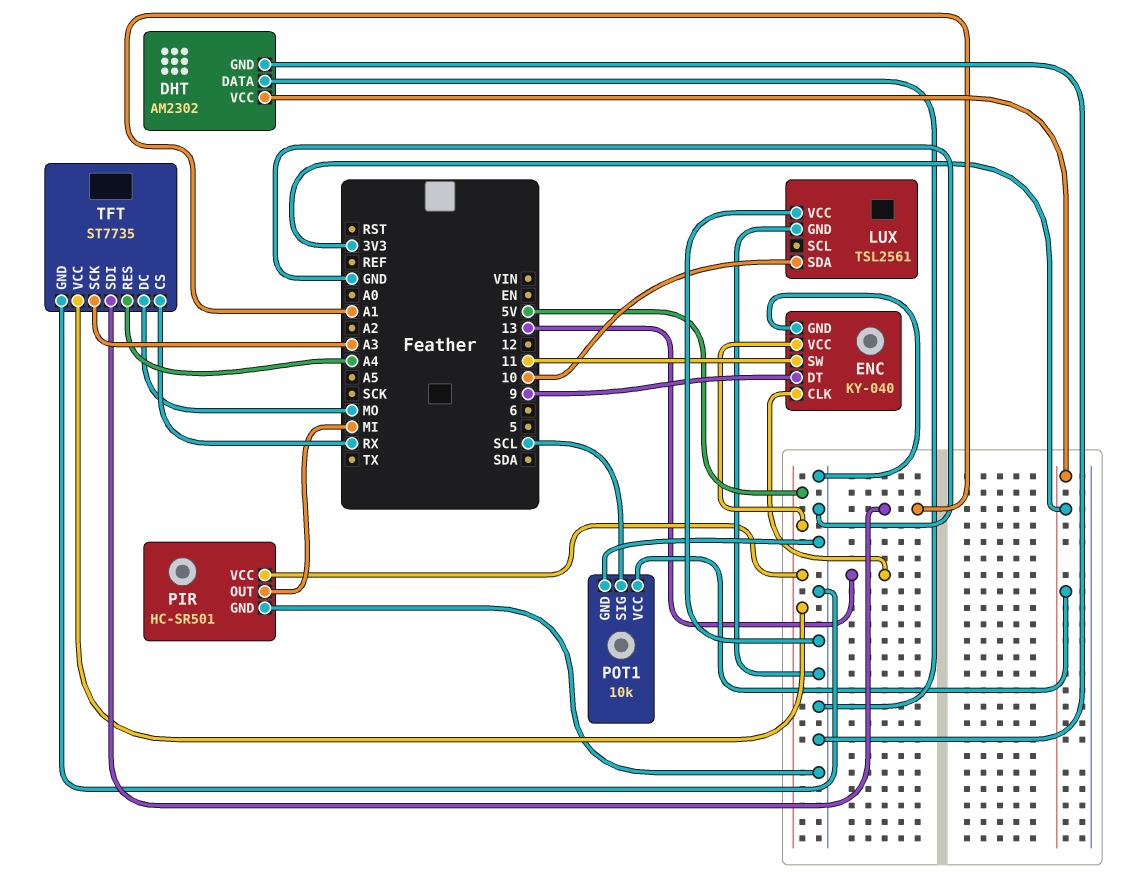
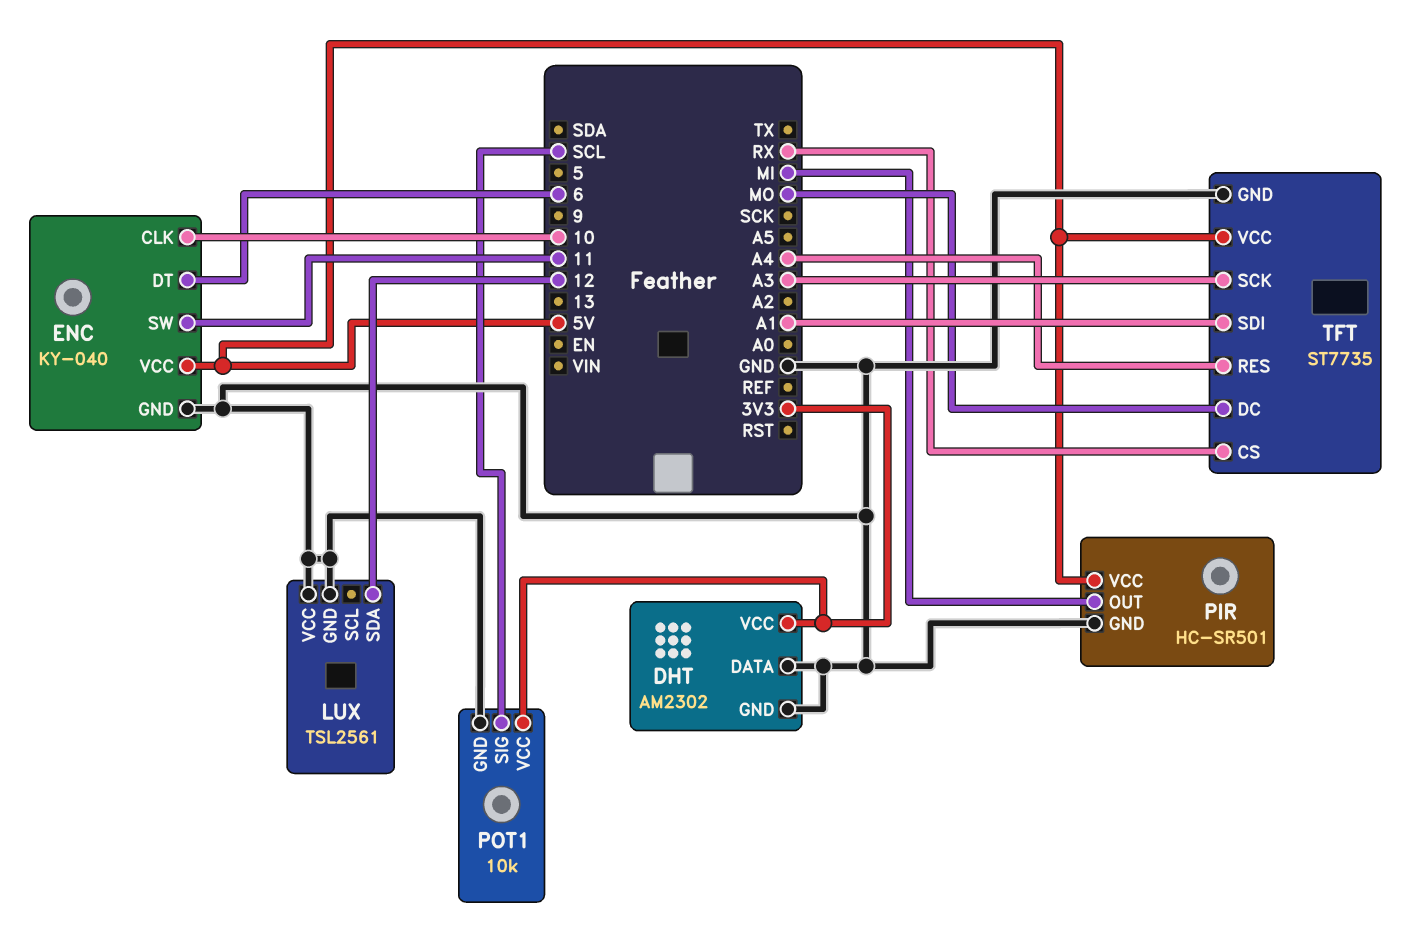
ENC pin CLK: 13 -> 10
ENC pin DT: 9 -> 6
LUX pin SDA: 10 -> 12

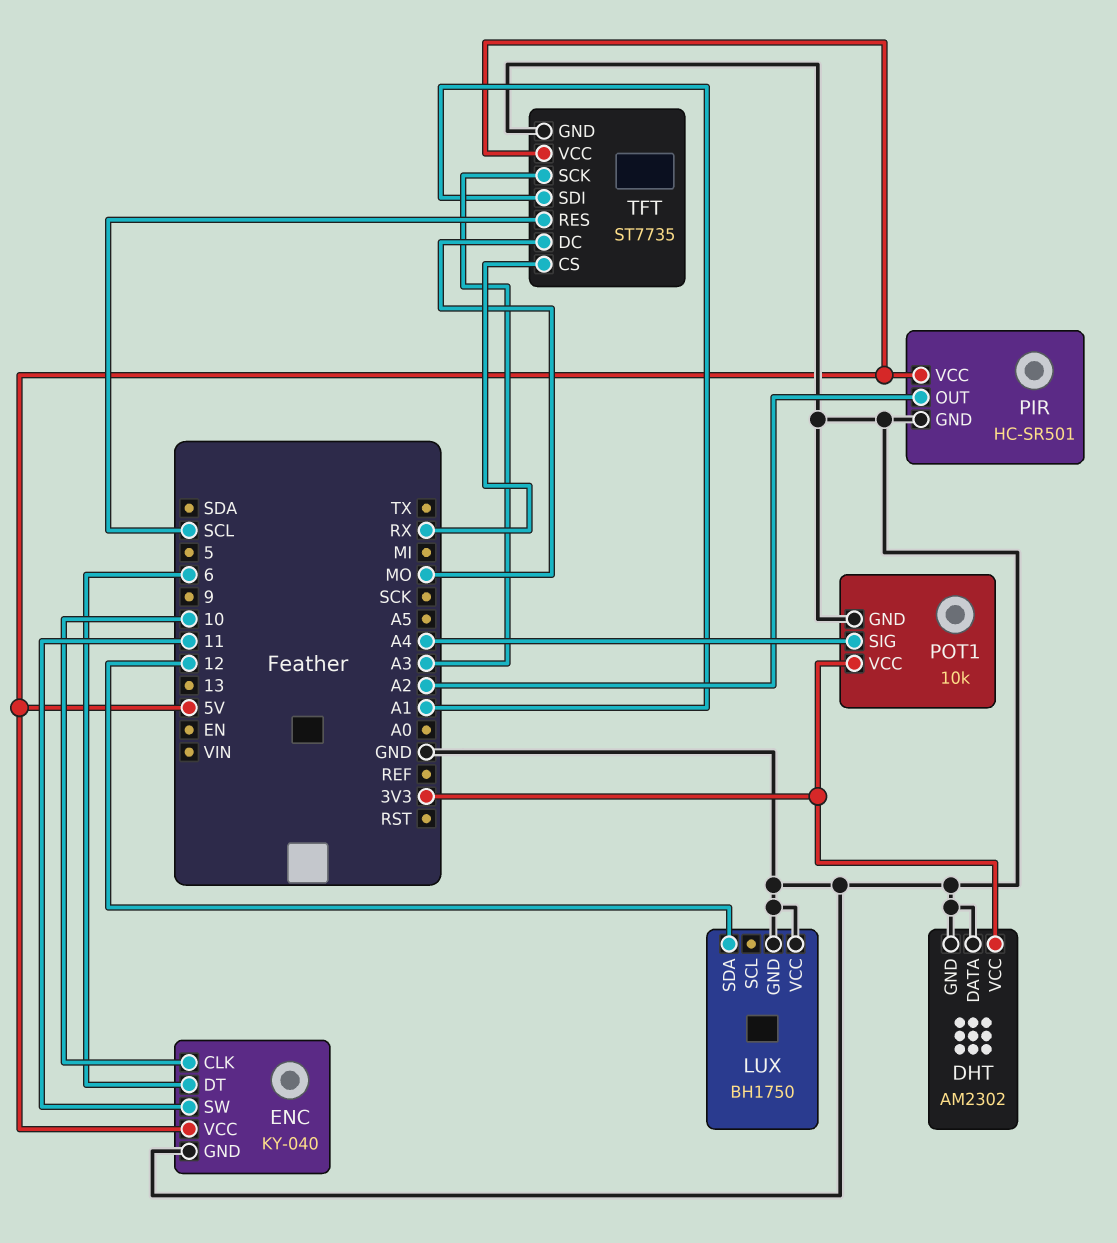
LUX: TSL2561 -> BH1750
PIR pin OUT: MI -> A2
POT1 pin SIG: SCL -> A4
TFT pin RES: A4 -> SCL

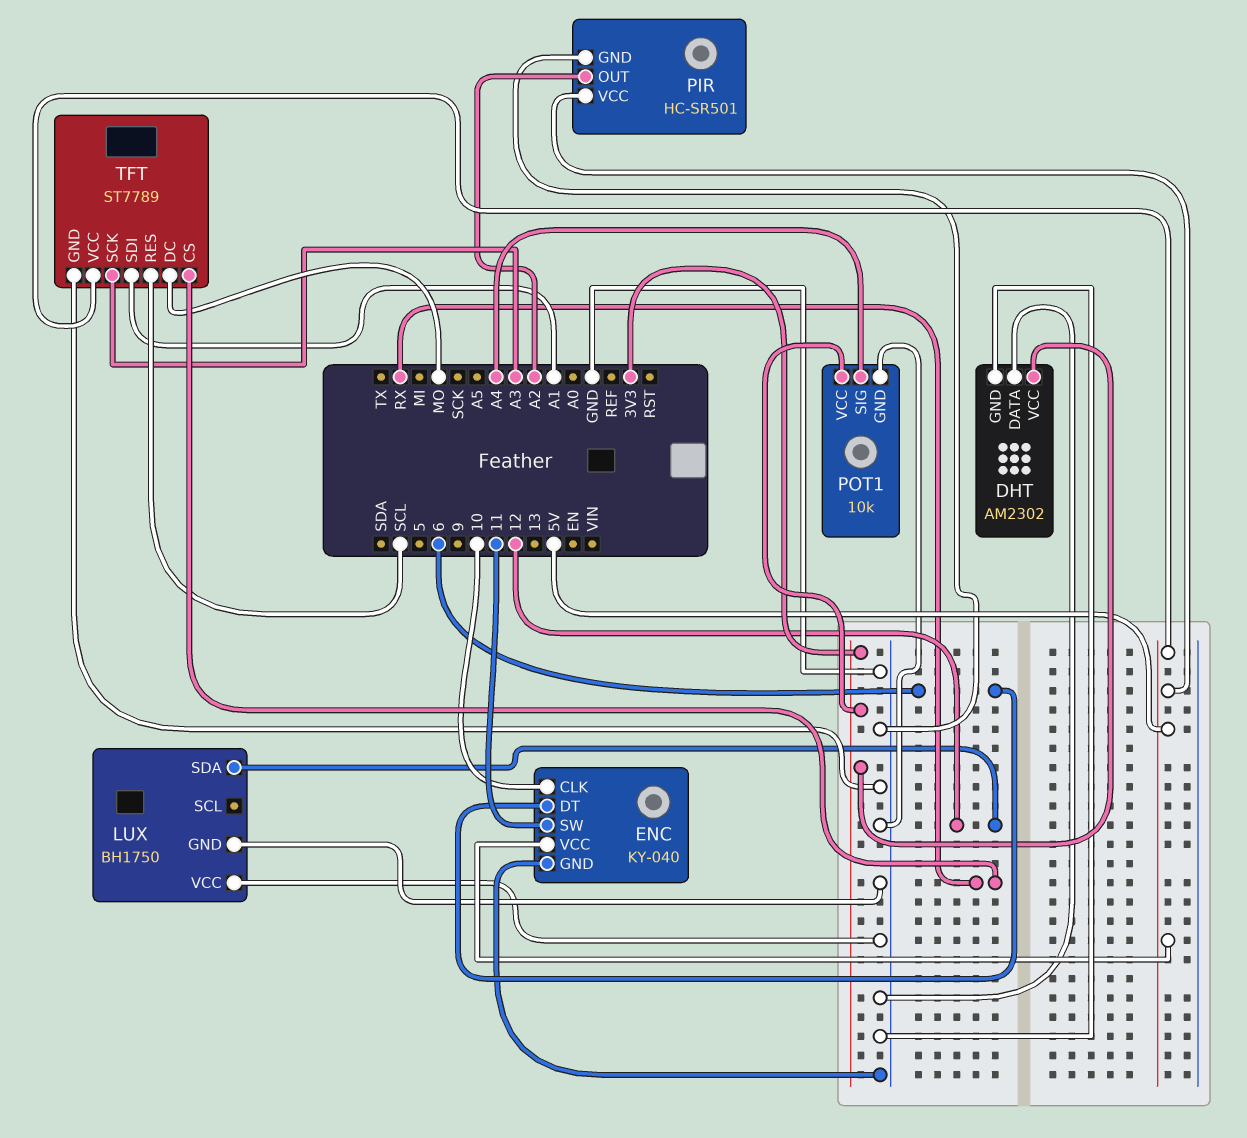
TFT: ST7735 -> ST7789

